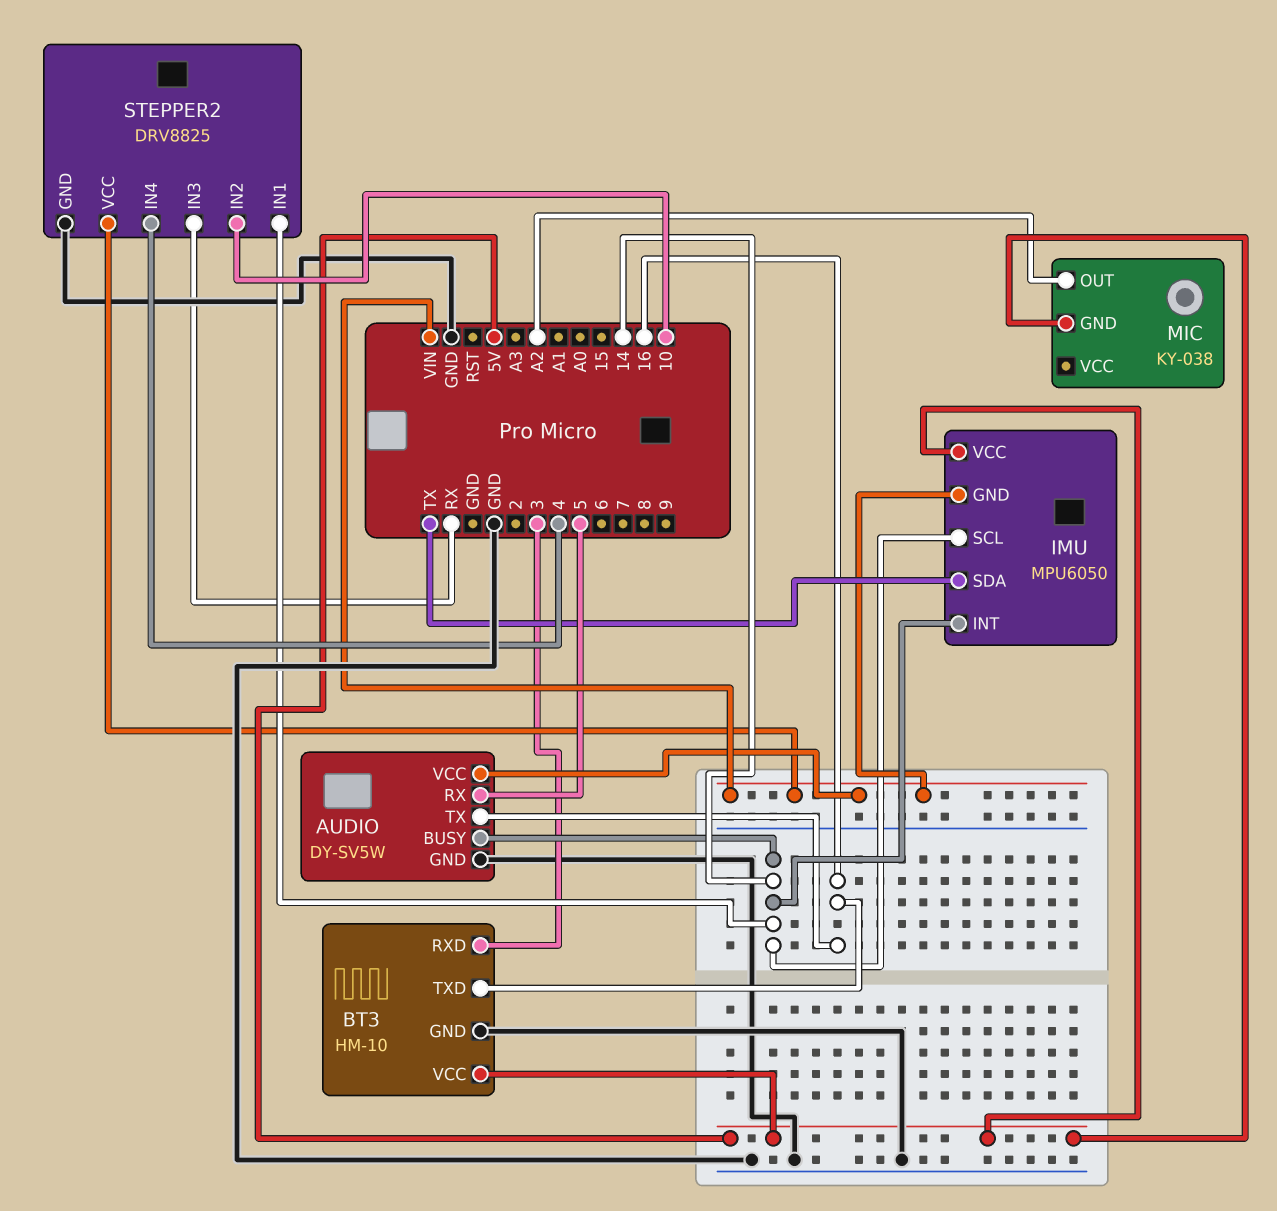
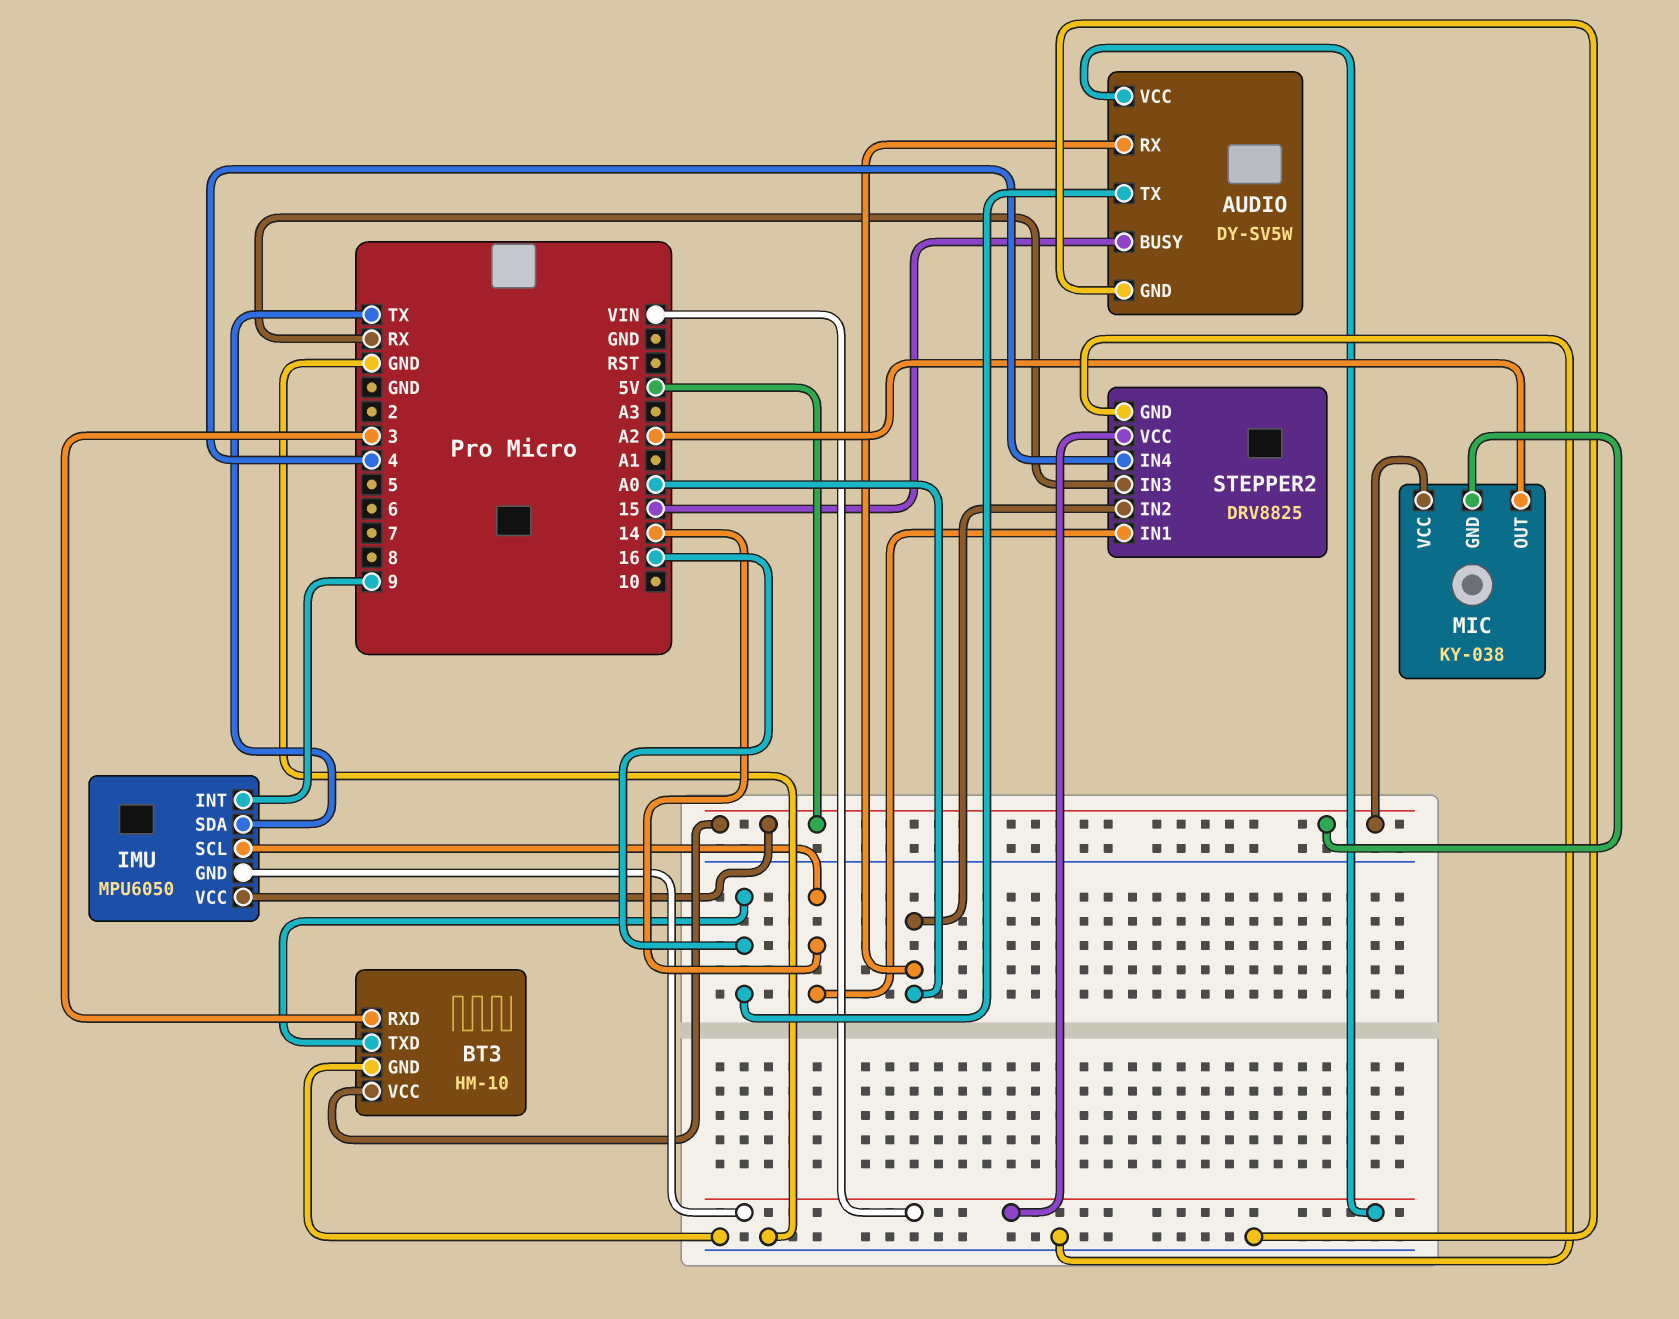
AUDIO pin BUSY: 14 -> 15
AUDIO pin RX: 5 -> A0
IMU pin INT: 14 -> 9
MIC pin VCC: none -> 5V
STEPPER2 pin IN2: 10 -> A0

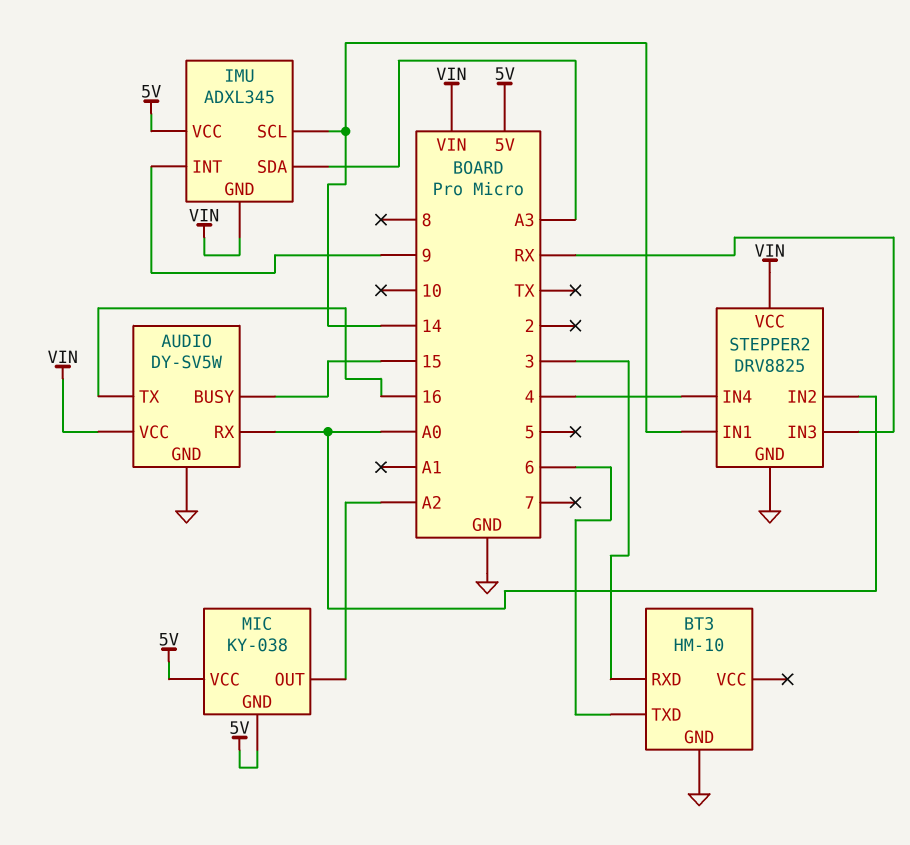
BT3 pin TXD: 16 -> 6
BT3 pin VCC: 5V -> none
IMU: MPU6050 -> ADXL345
IMU pin SDA: TX -> A3

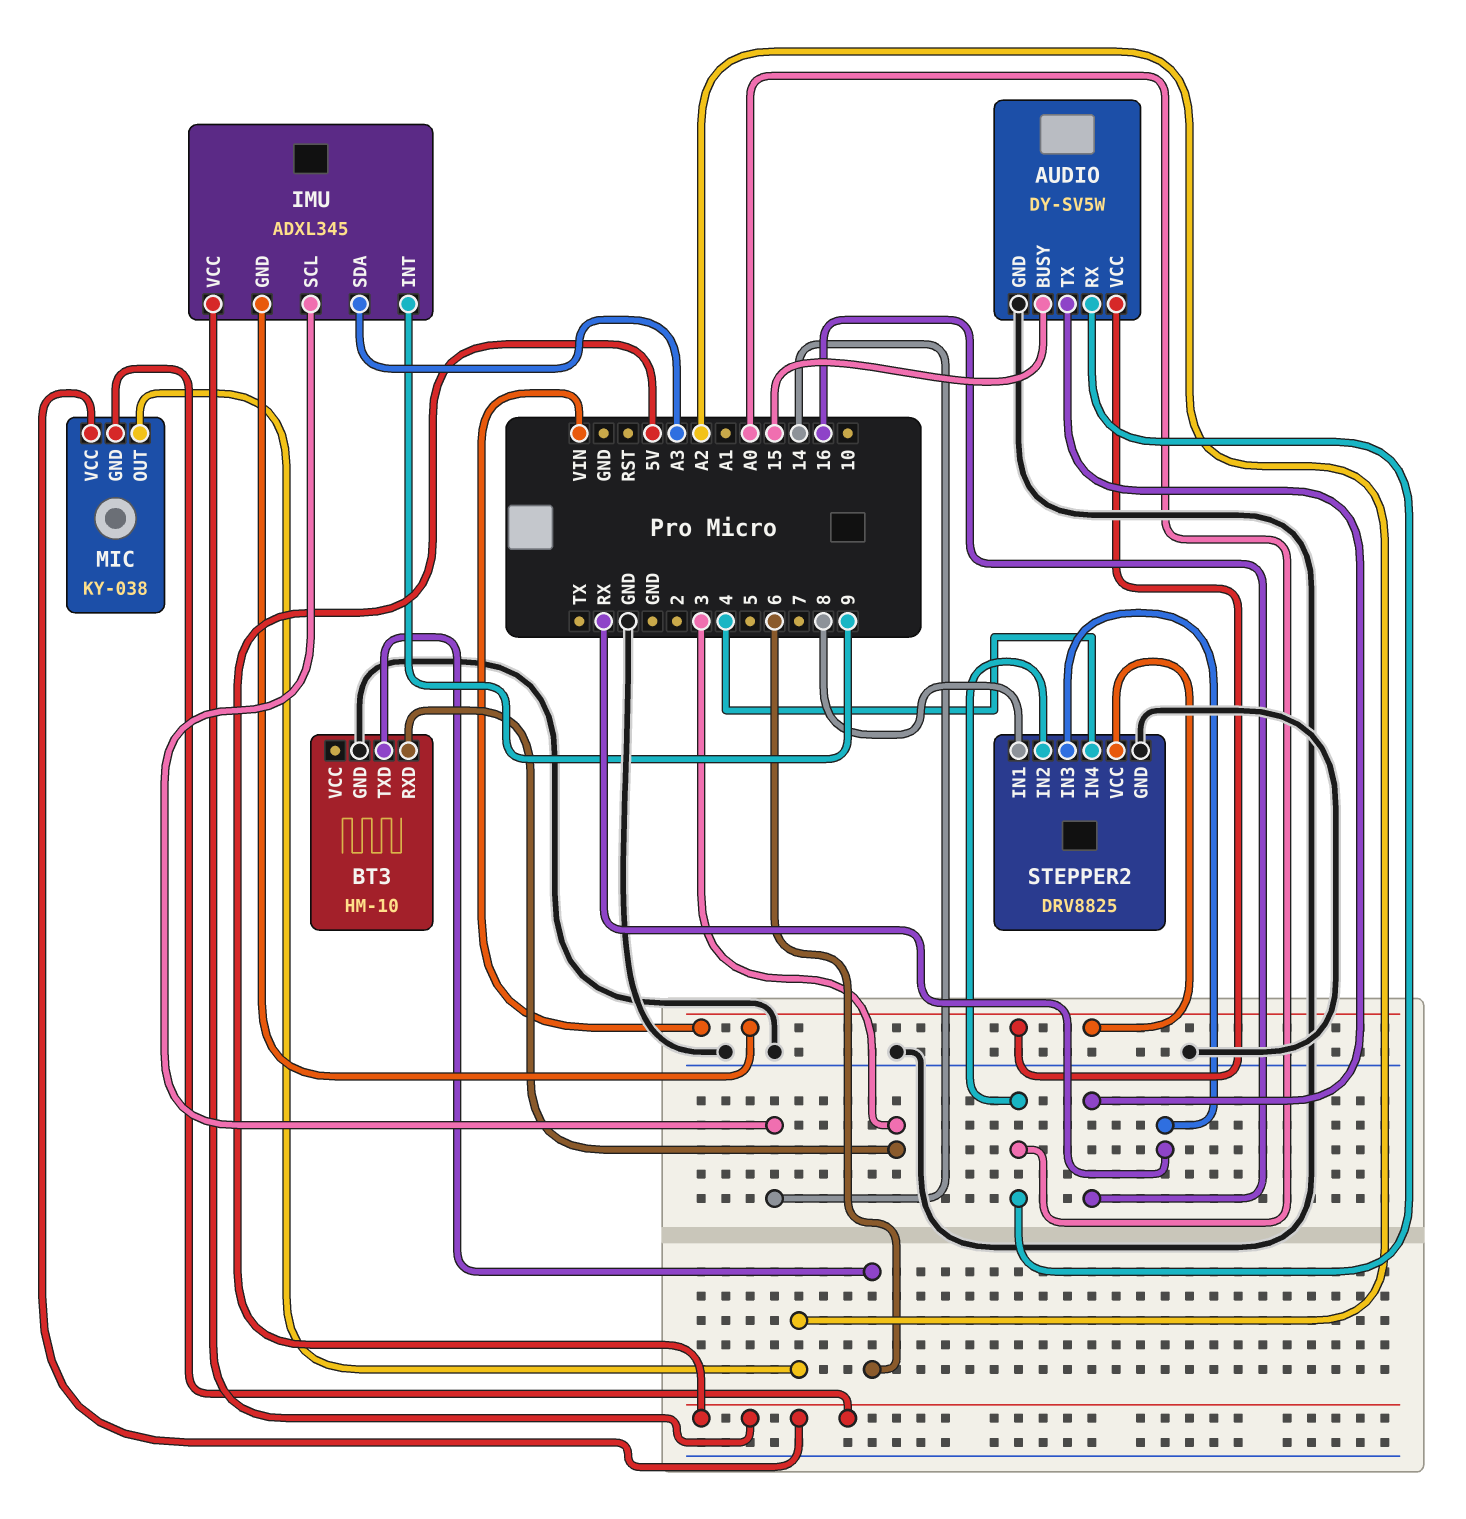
STEPPER2 pin IN1: 14 -> 8

